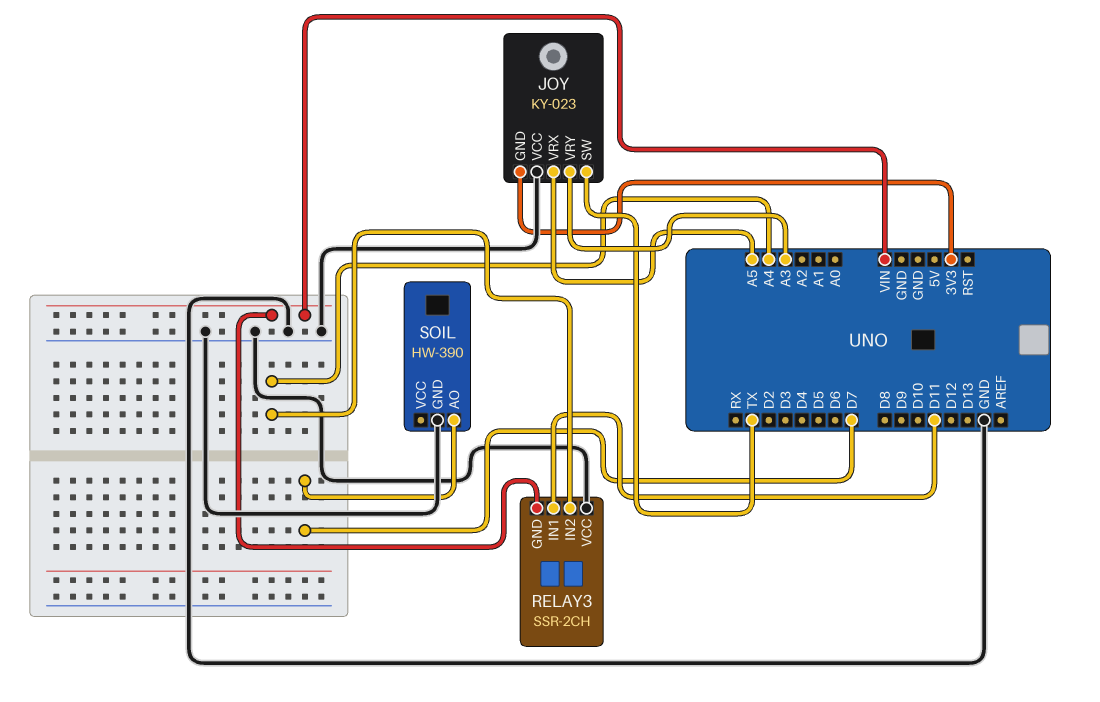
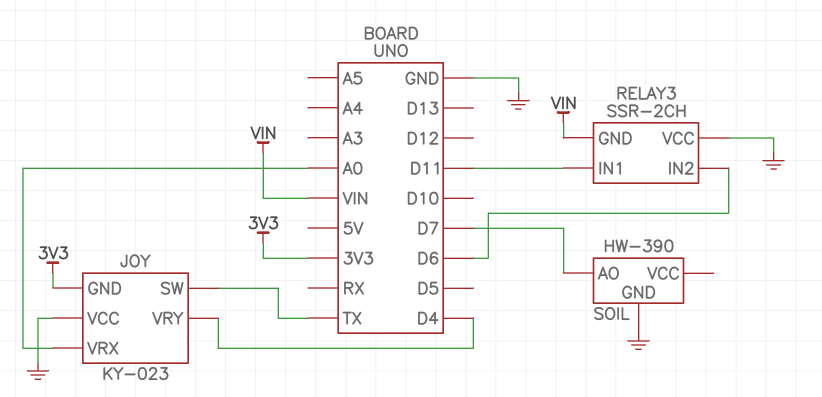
JOY pin VRX: A5 -> A0
JOY pin VRY: A3 -> D4
RELAY3 pin IN2: A4 -> D6

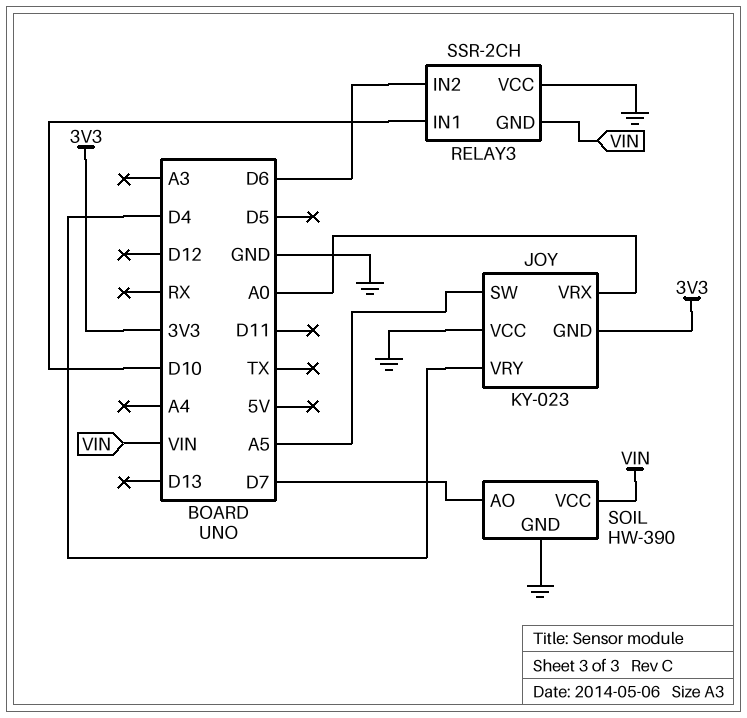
JOY pin SW: TX -> A5
RELAY3 pin IN1: D11 -> D10
SOIL pin VCC: none -> VIN

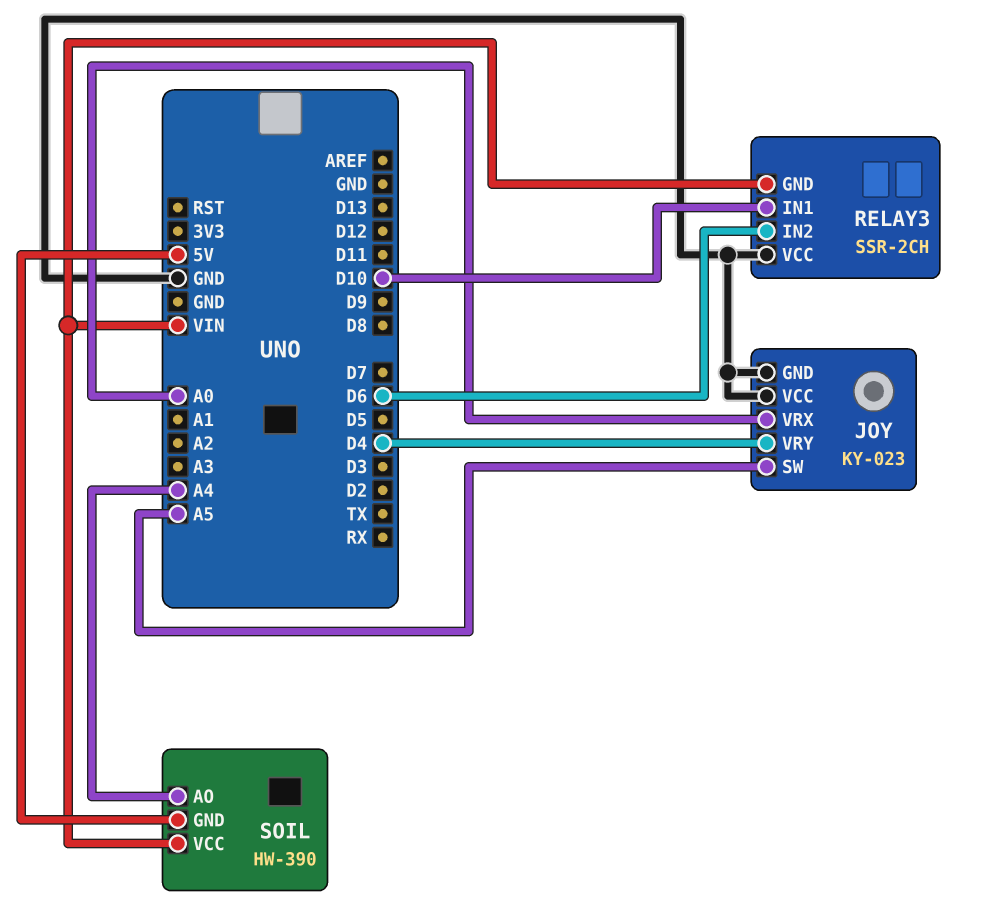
JOY pin GND: 3V3 -> GND
SOIL pin AO: D7 -> A4
SOIL pin GND: GND -> 5V

